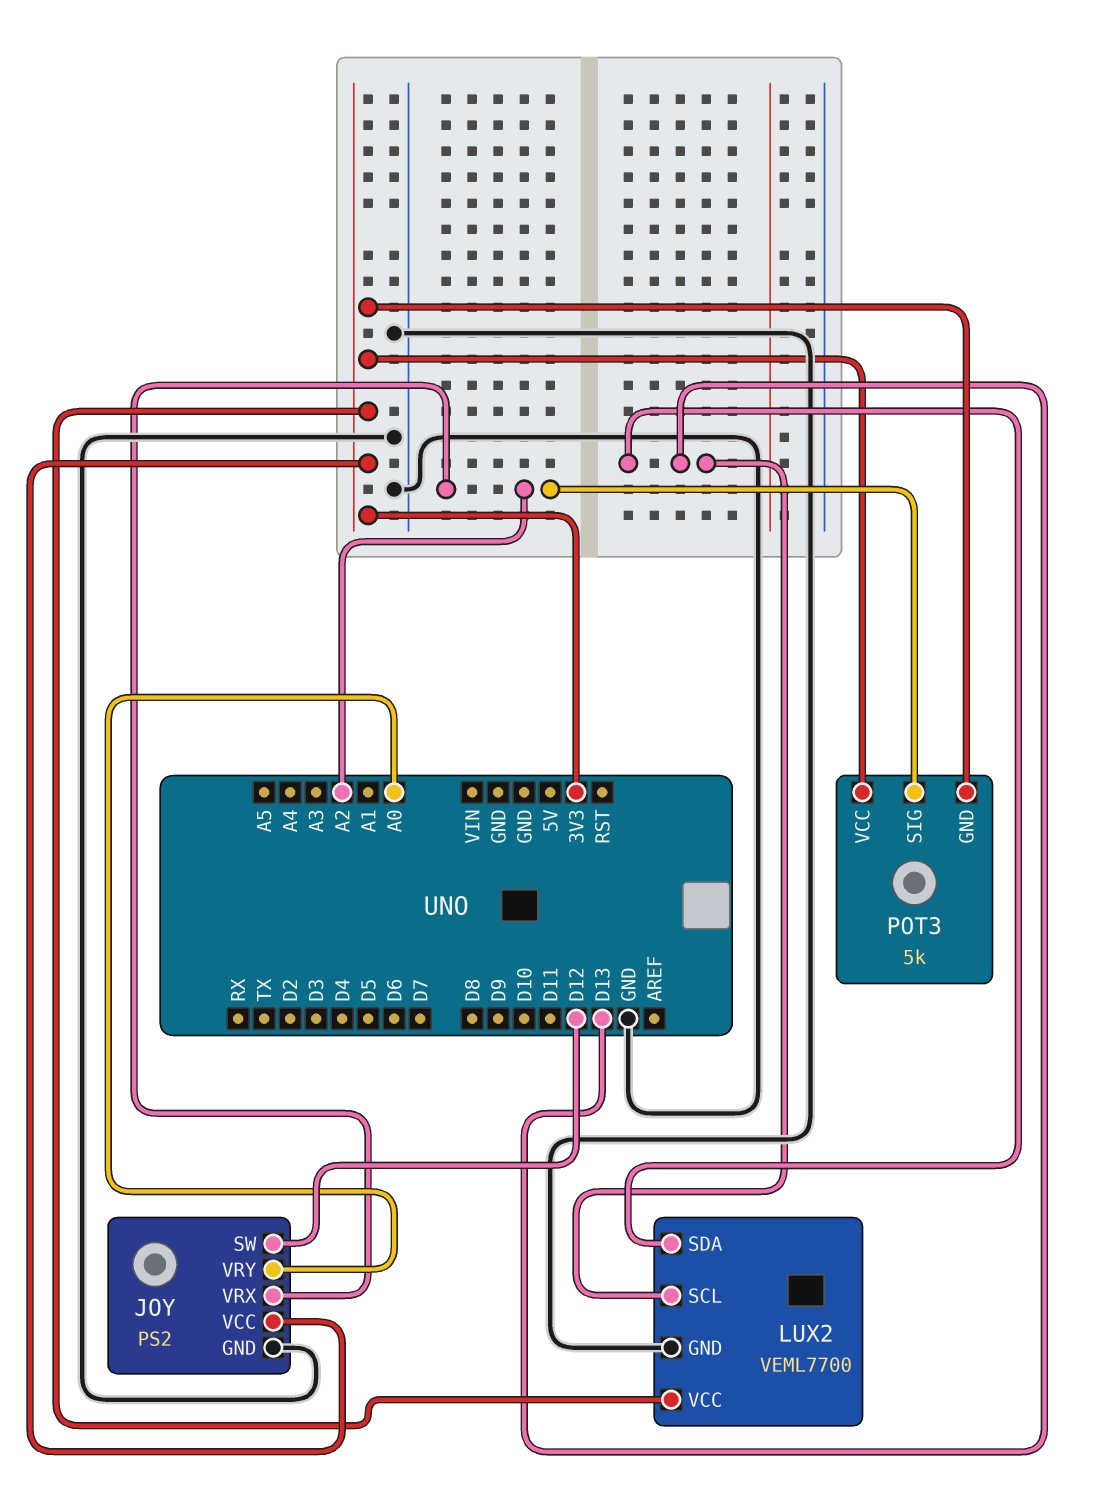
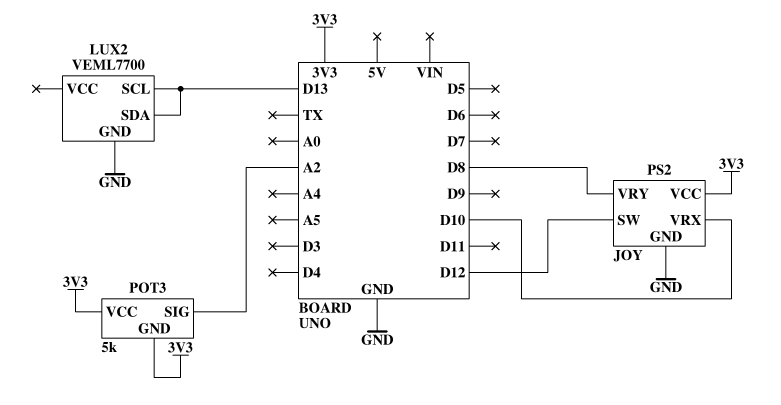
JOY pin VRX: A2 -> D10
JOY pin VRY: A0 -> D8
LUX2 pin VCC: 3V3 -> none

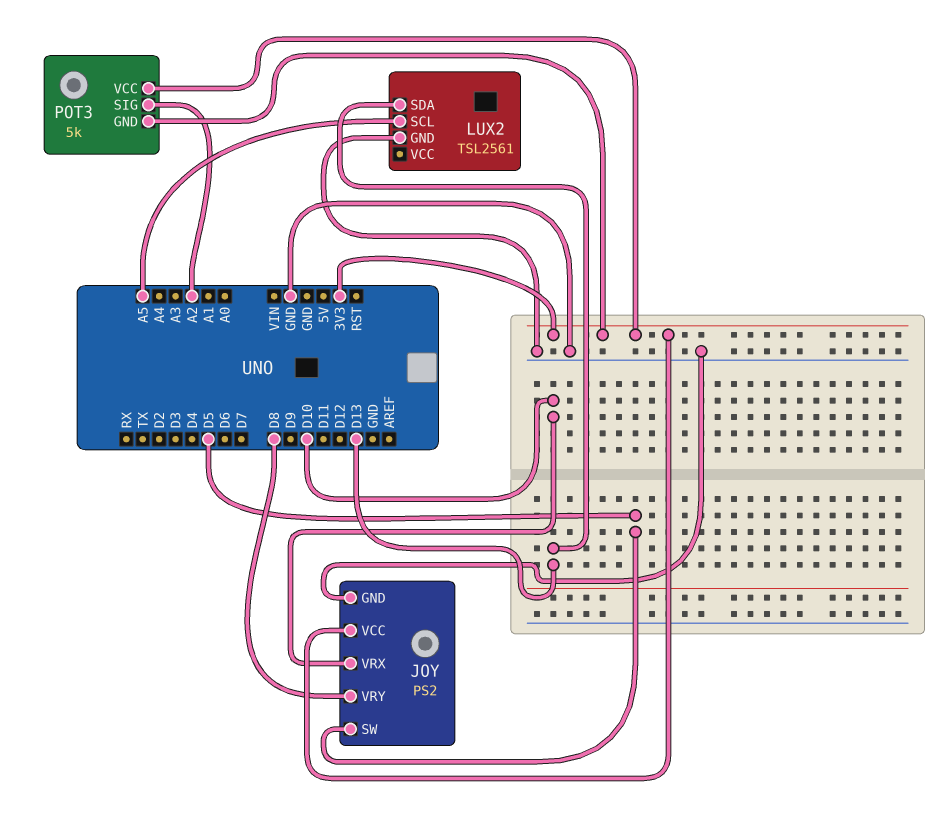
JOY pin SW: D12 -> D5
LUX2: VEML7700 -> TSL2561
LUX2 pin SCL: D13 -> A5

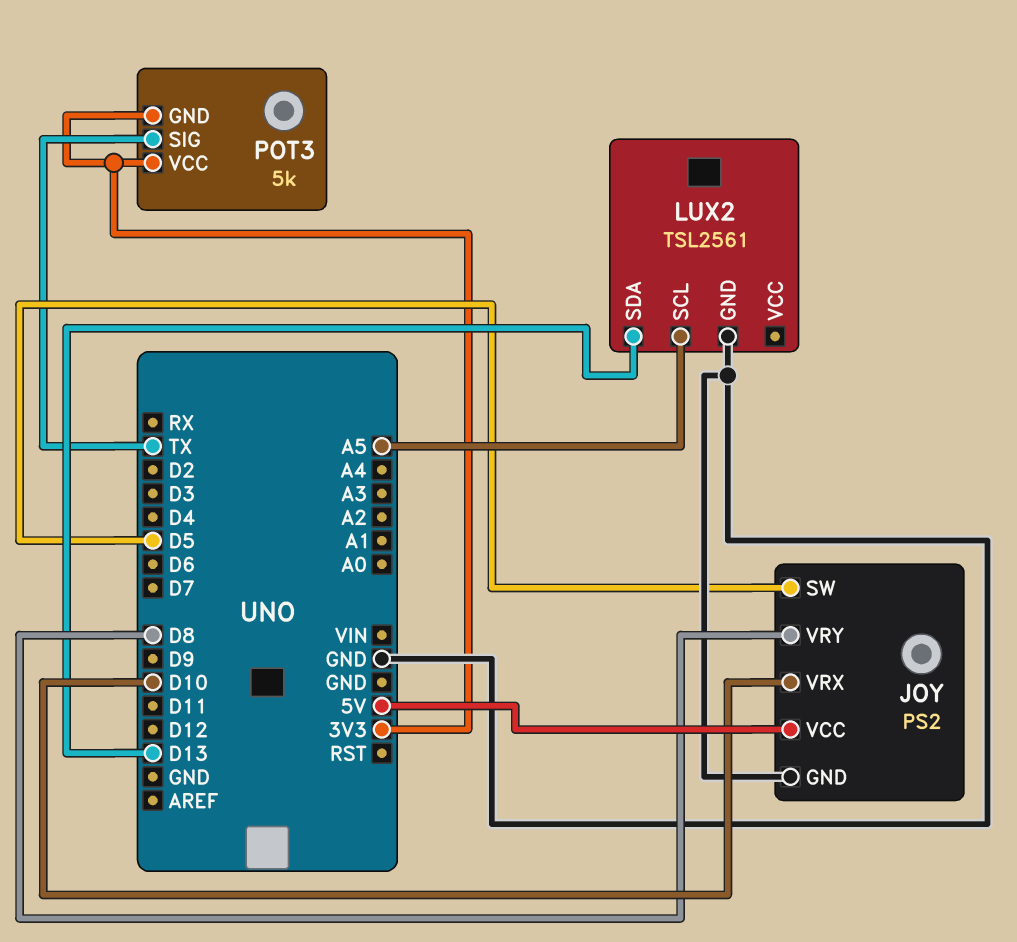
JOY pin VCC: 3V3 -> 5V
POT3 pin SIG: A2 -> TX

